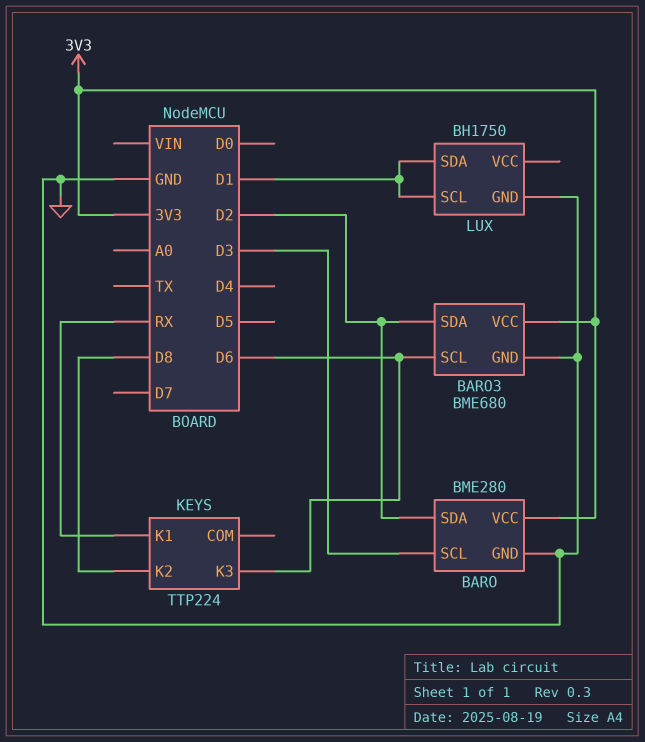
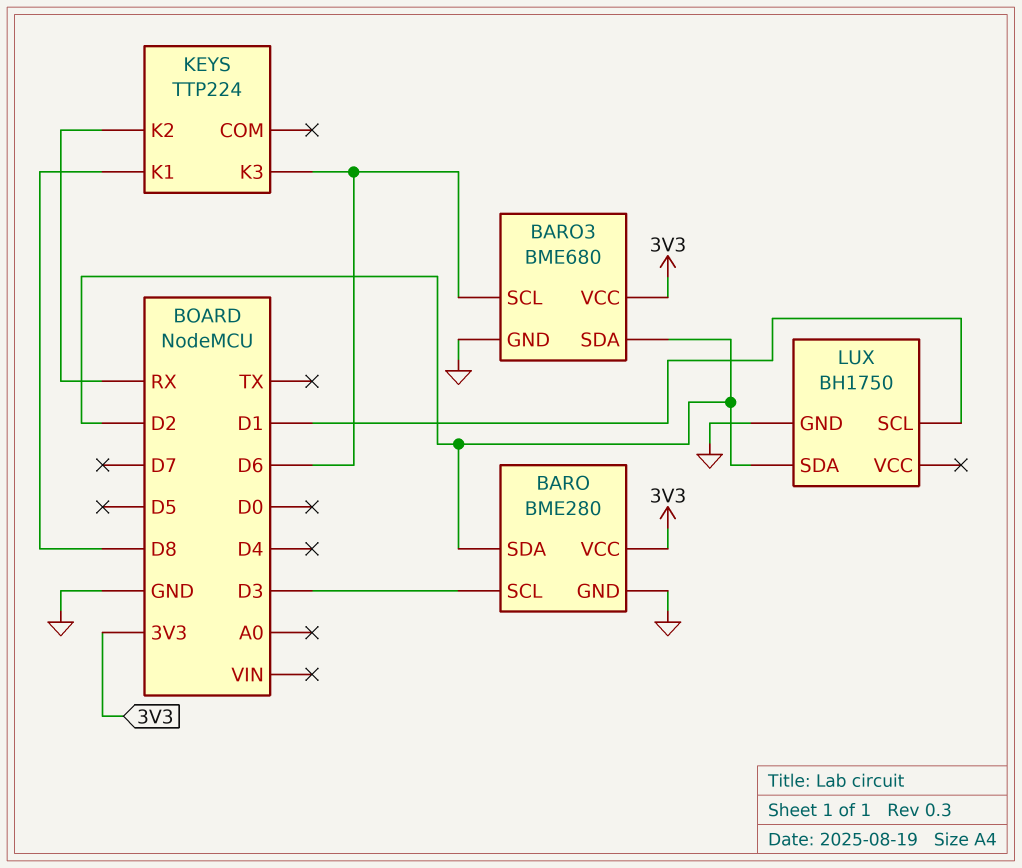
KEYS pin K1: RX -> D8
KEYS pin K2: D8 -> RX
LUX pin SDA: D1 -> D2

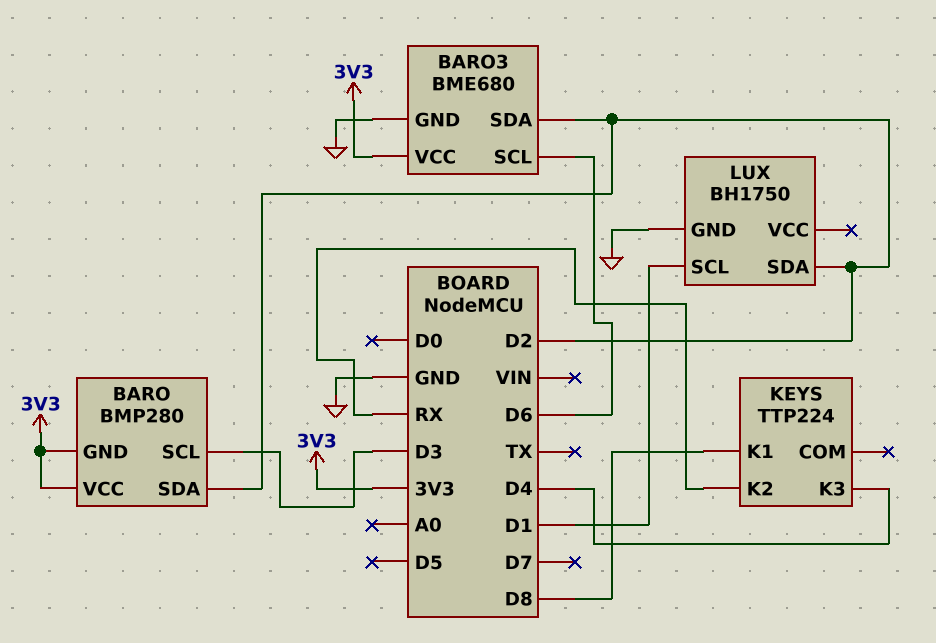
BARO: BME280 -> BMP280
BARO pin GND: GND -> 3V3
KEYS pin K3: D6 -> D4

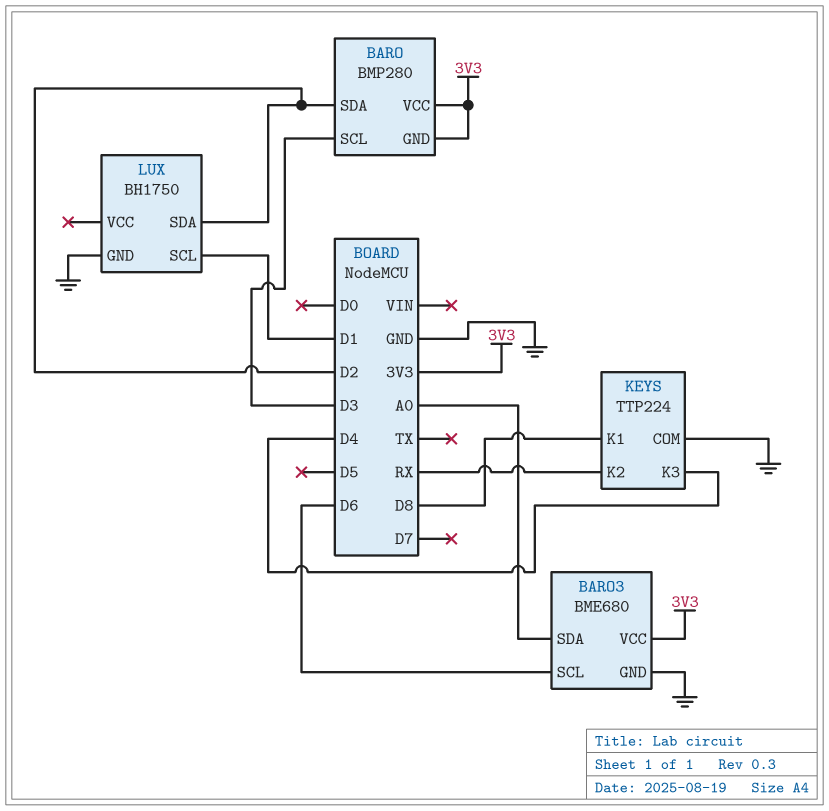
BARO3 pin SDA: D2 -> A0
KEYS pin COM: none -> GND

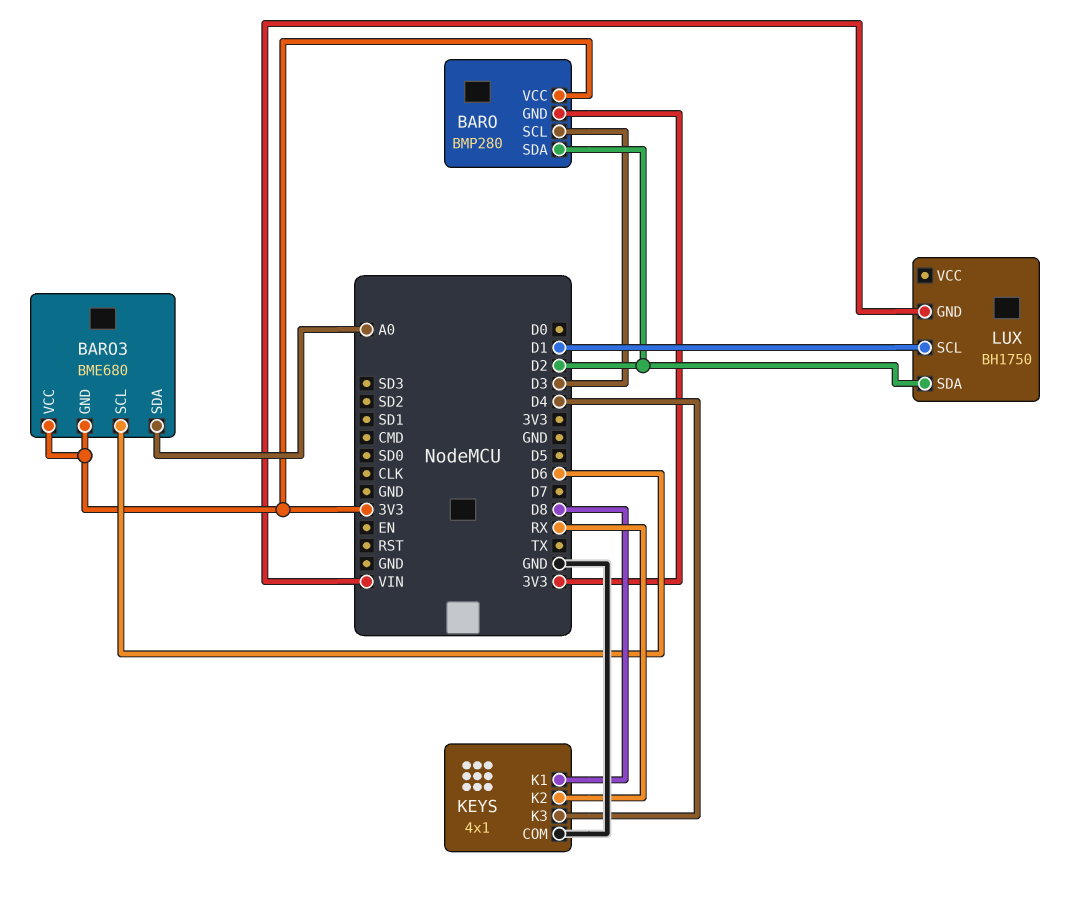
BARO3 pin GND: GND -> 3V3
KEYS: TTP224 -> 4x1
LUX pin GND: GND -> VIN

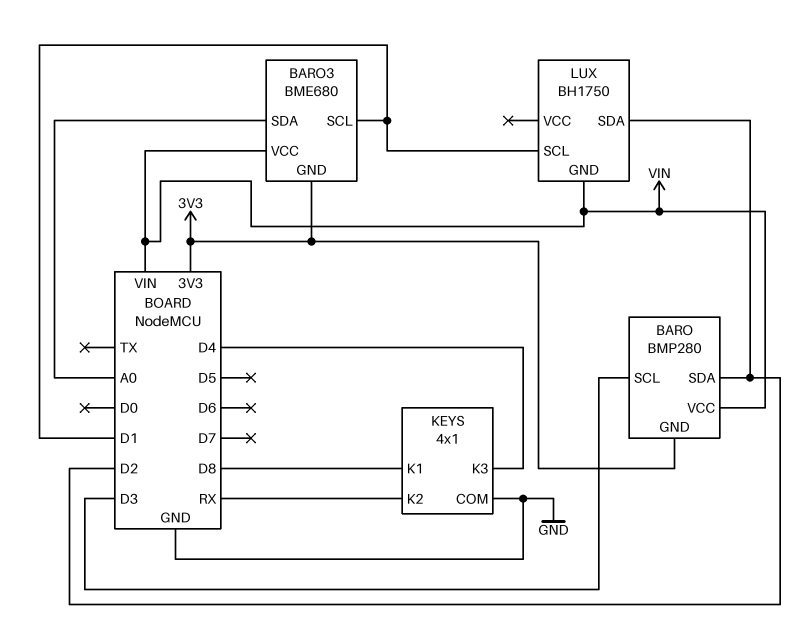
BARO pin VCC: 3V3 -> VIN
BARO3 pin SCL: D6 -> D1
BARO3 pin VCC: 3V3 -> VIN

